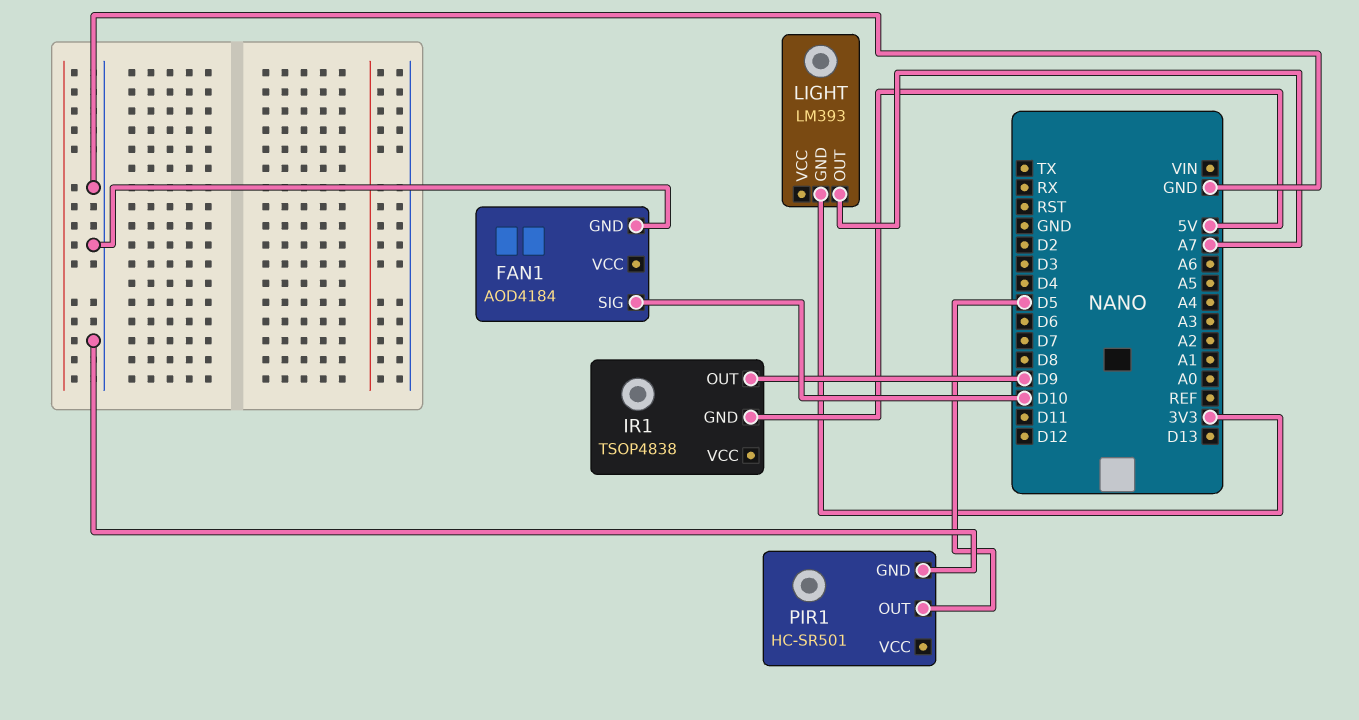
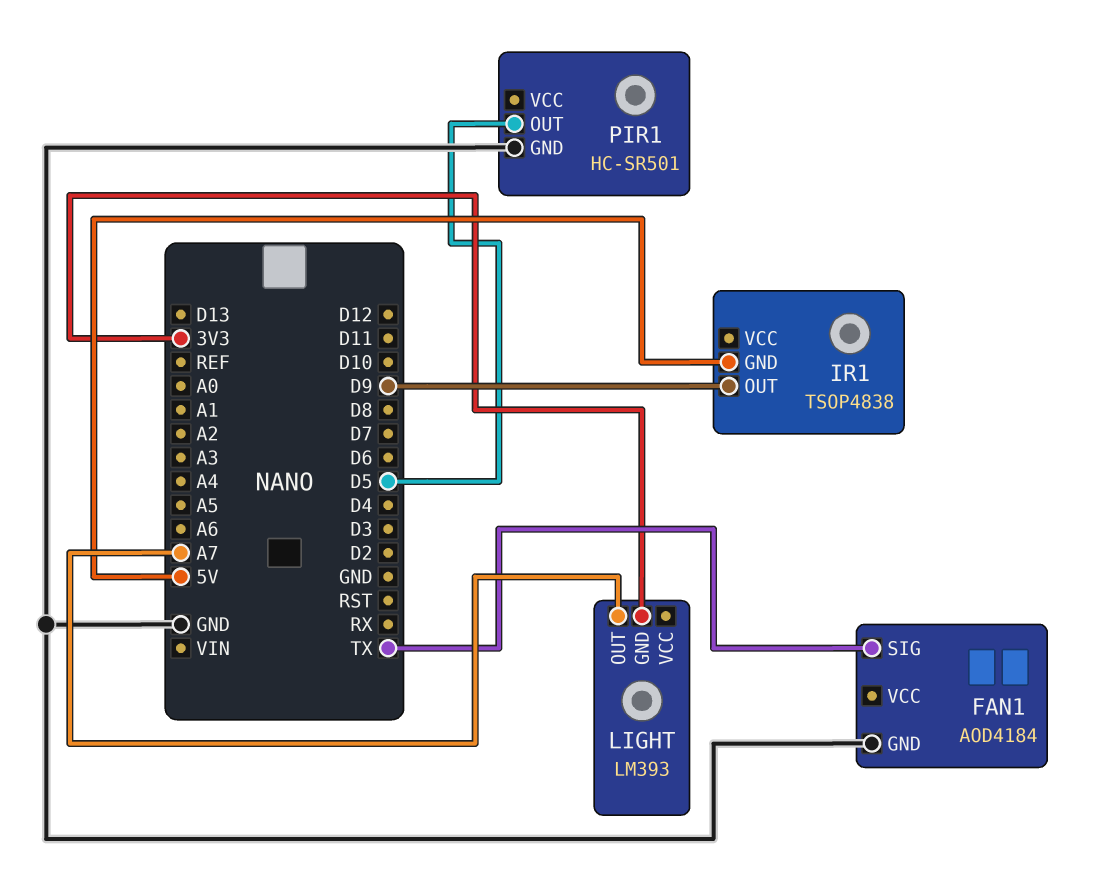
FAN1 pin SIG: D10 -> TX

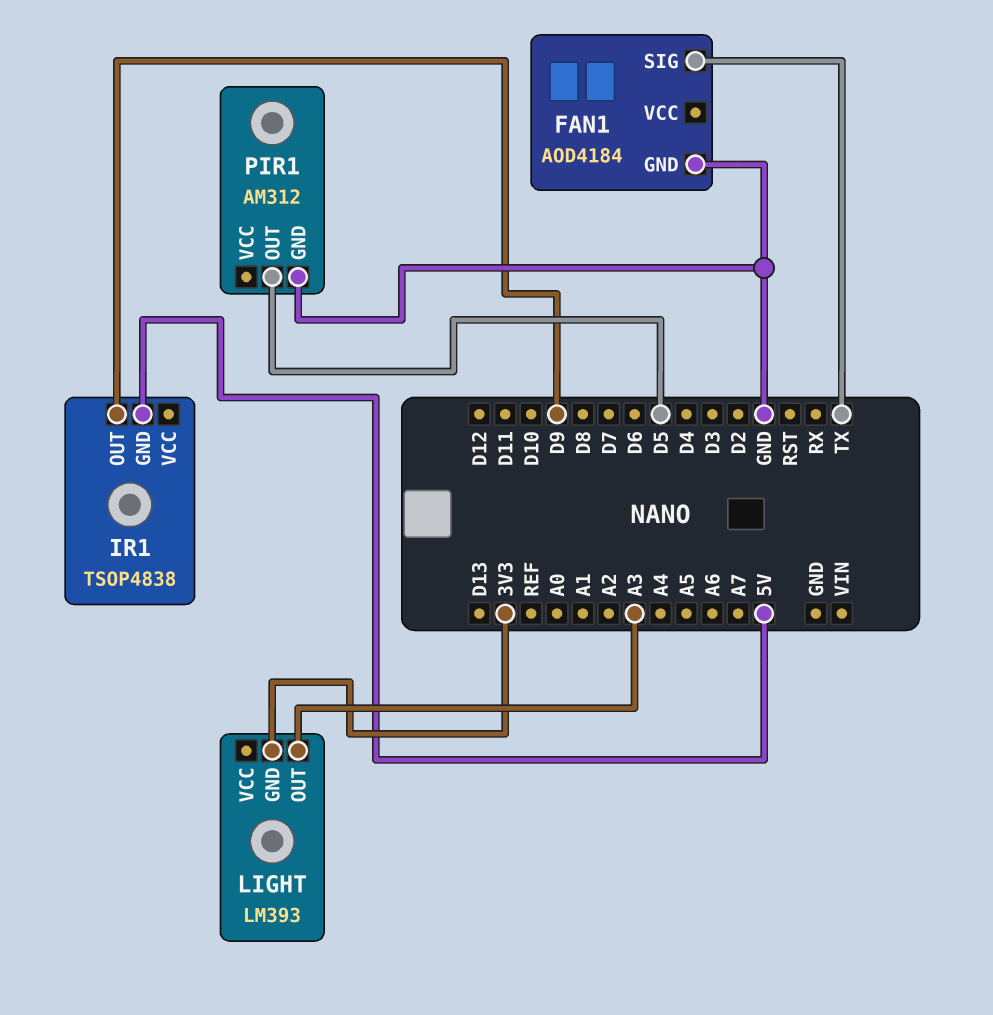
LIGHT pin OUT: A7 -> A3
PIR1: HC-SR501 -> AM312

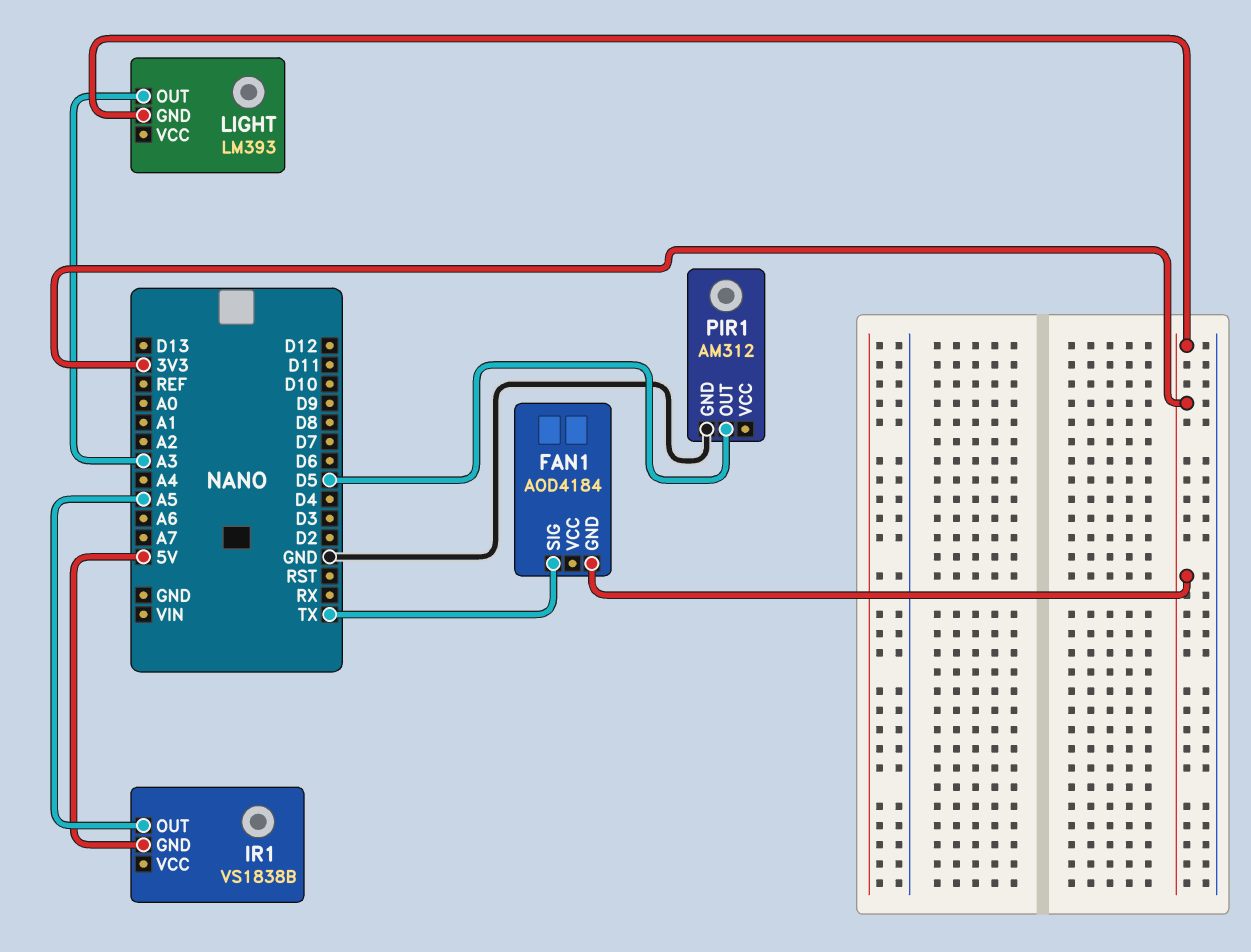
FAN1 pin GND: GND -> 3V3
IR1: TSOP4838 -> VS1838B
IR1 pin OUT: D9 -> A5

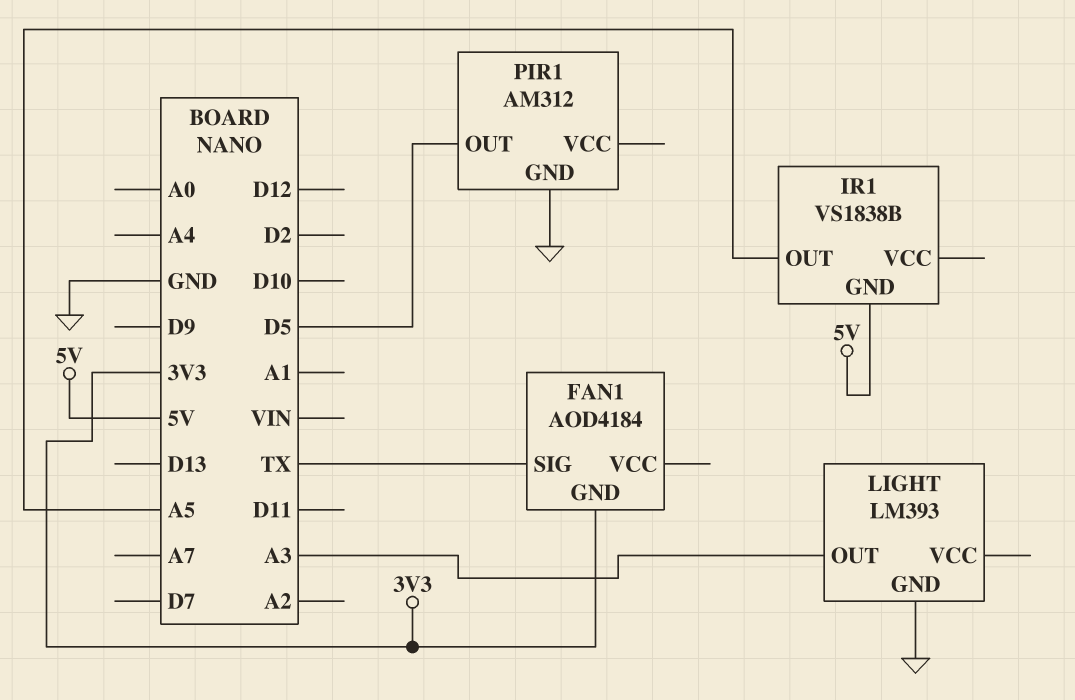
LIGHT pin GND: 3V3 -> GND

